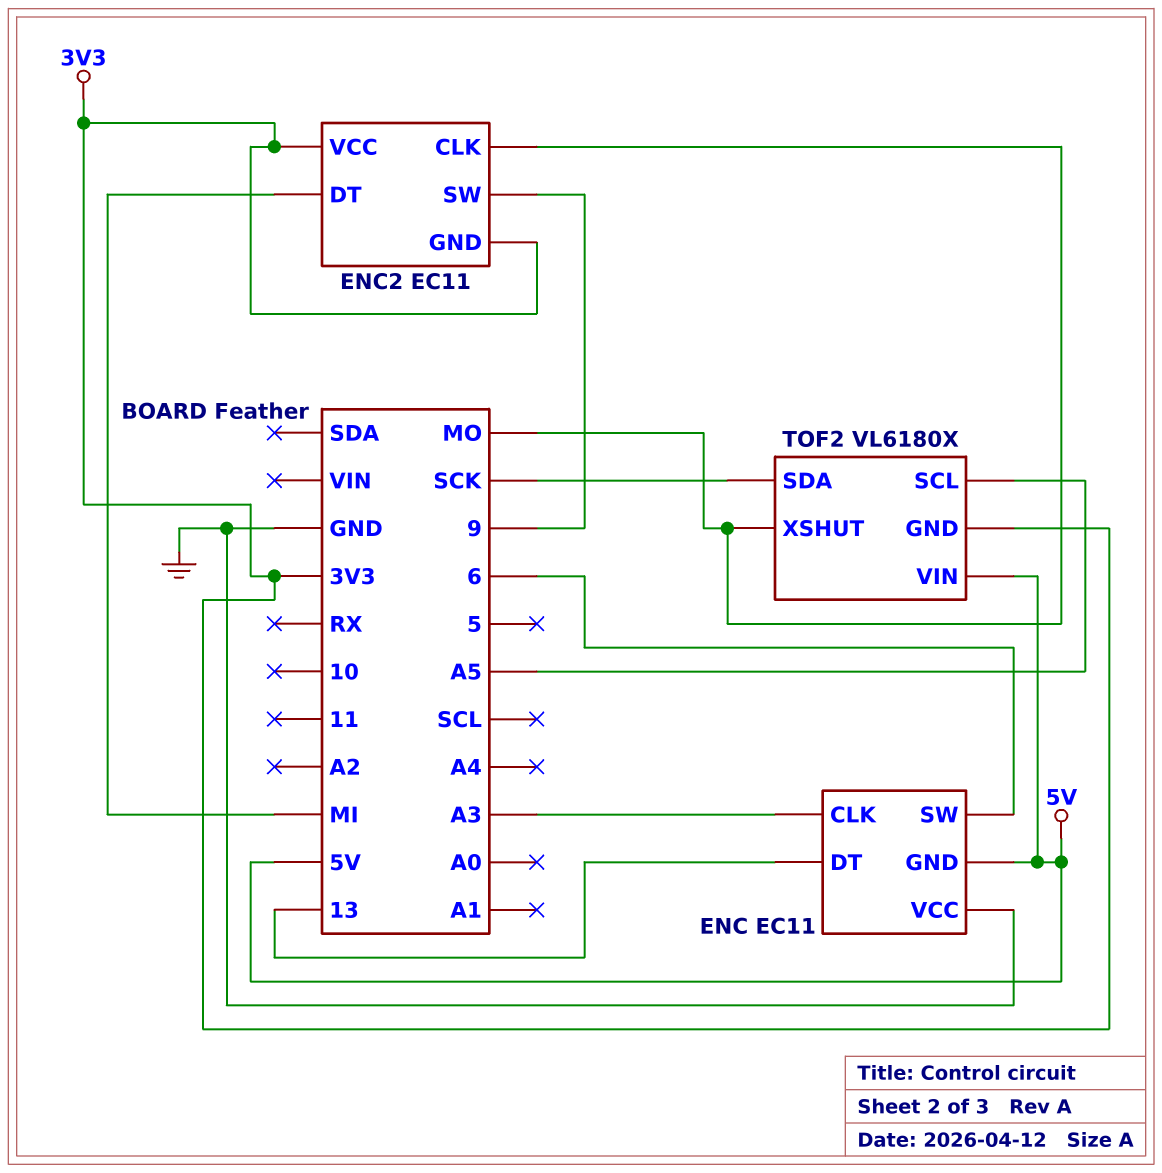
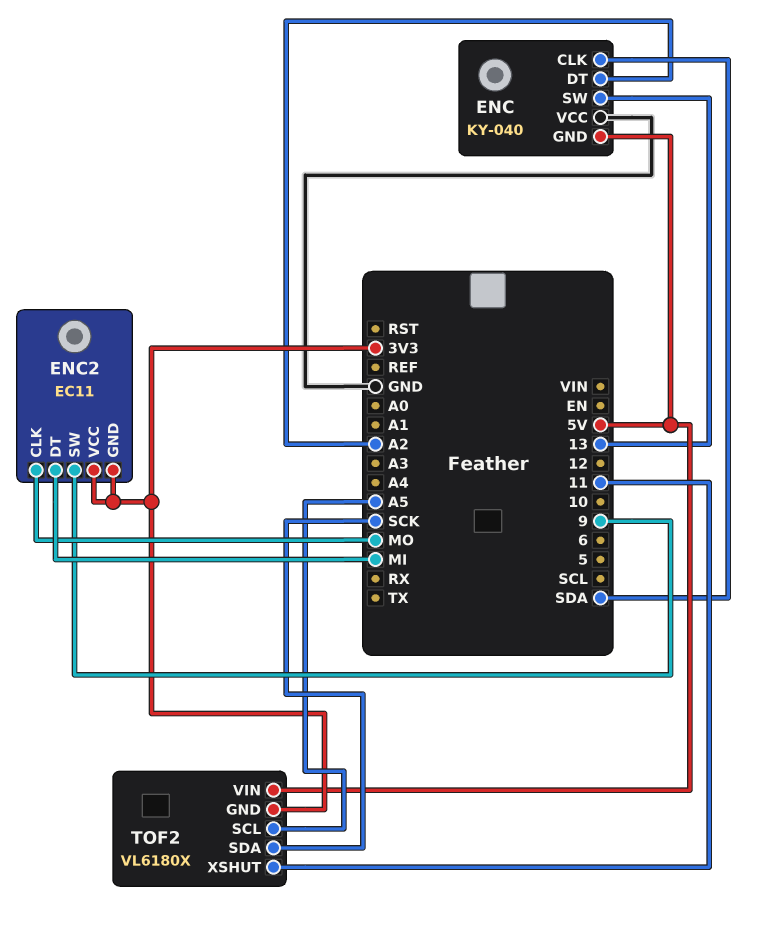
ENC: EC11 -> KY-040
ENC pin CLK: A3 -> SDA
ENC pin DT: 13 -> A2
ENC pin SW: 6 -> 13
TOF2 pin XSHUT: MO -> 11

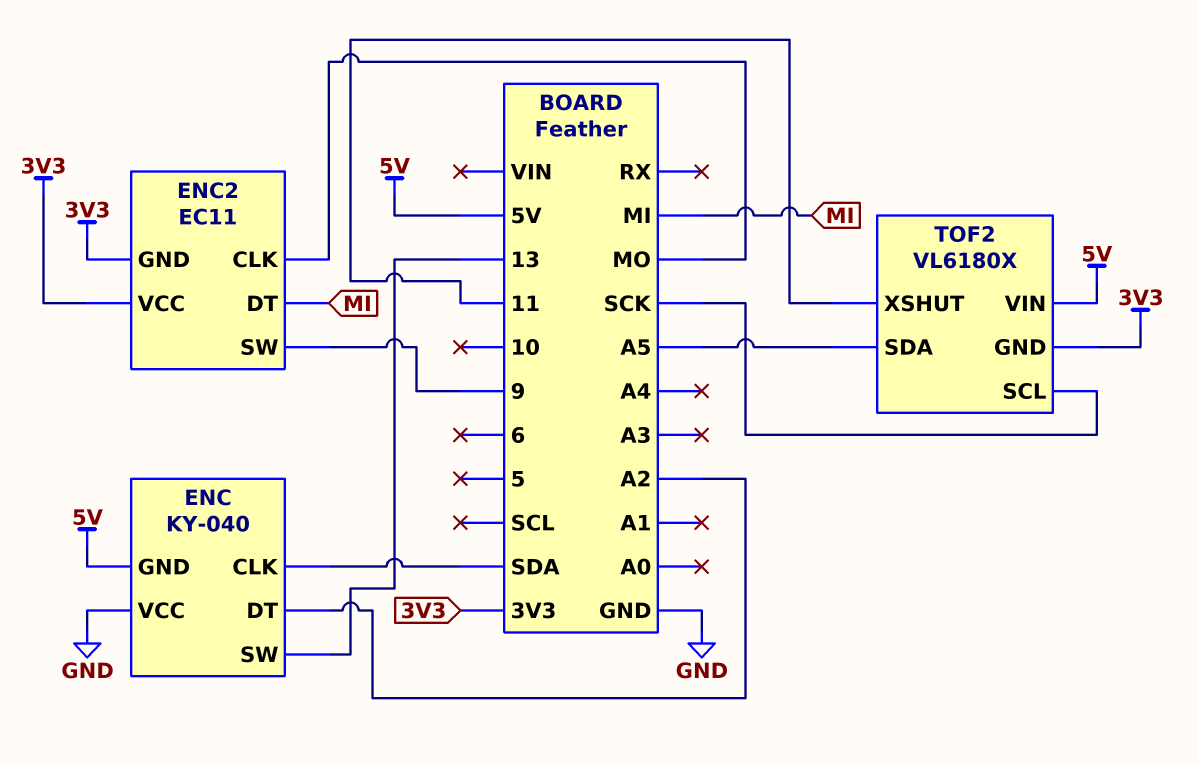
TOF2 pin SCL: A5 -> SCK
TOF2 pin SDA: SCK -> A5

